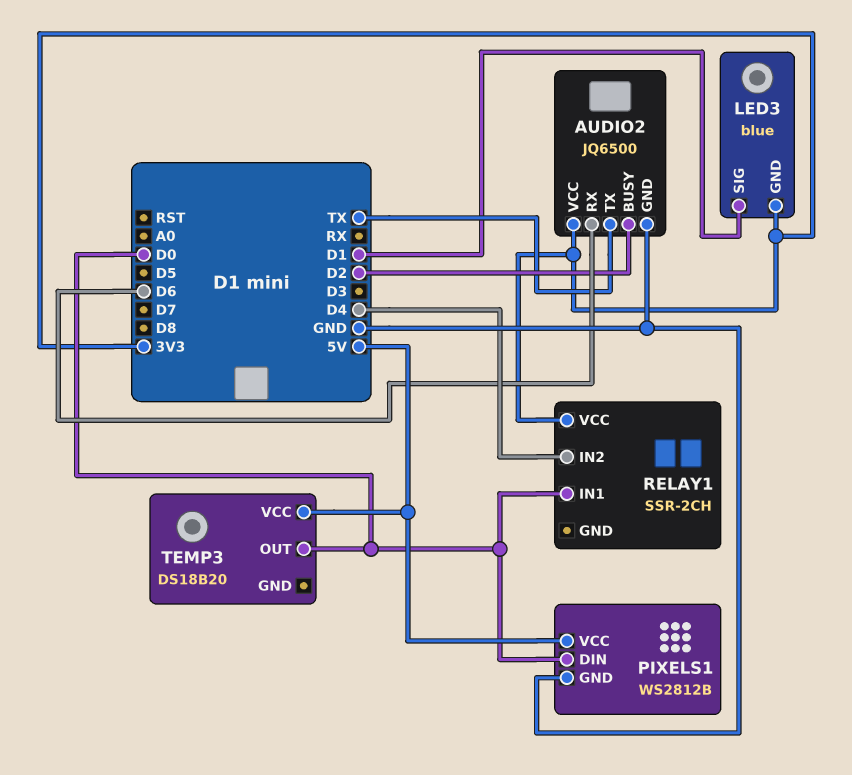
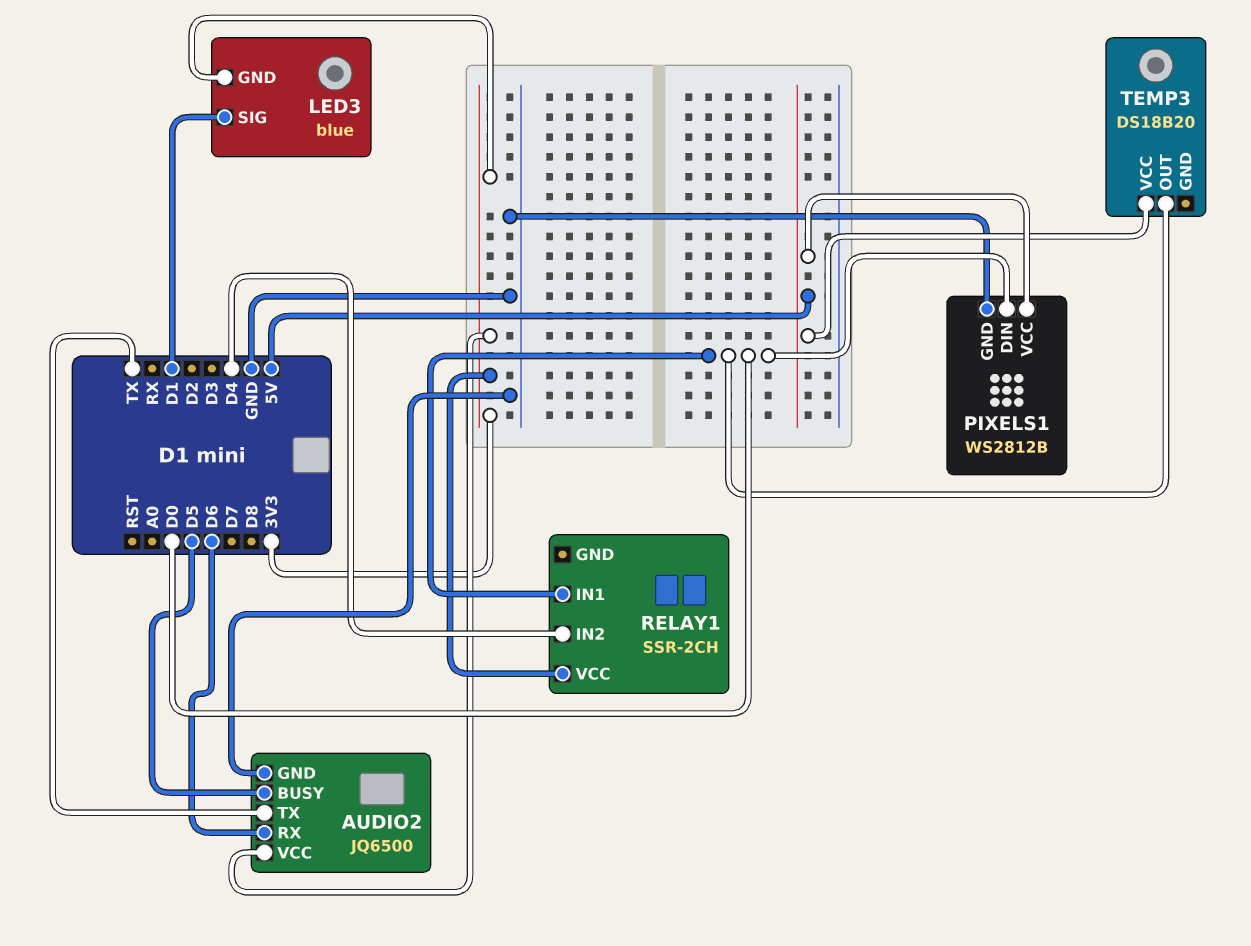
AUDIO2 pin BUSY: D2 -> D5

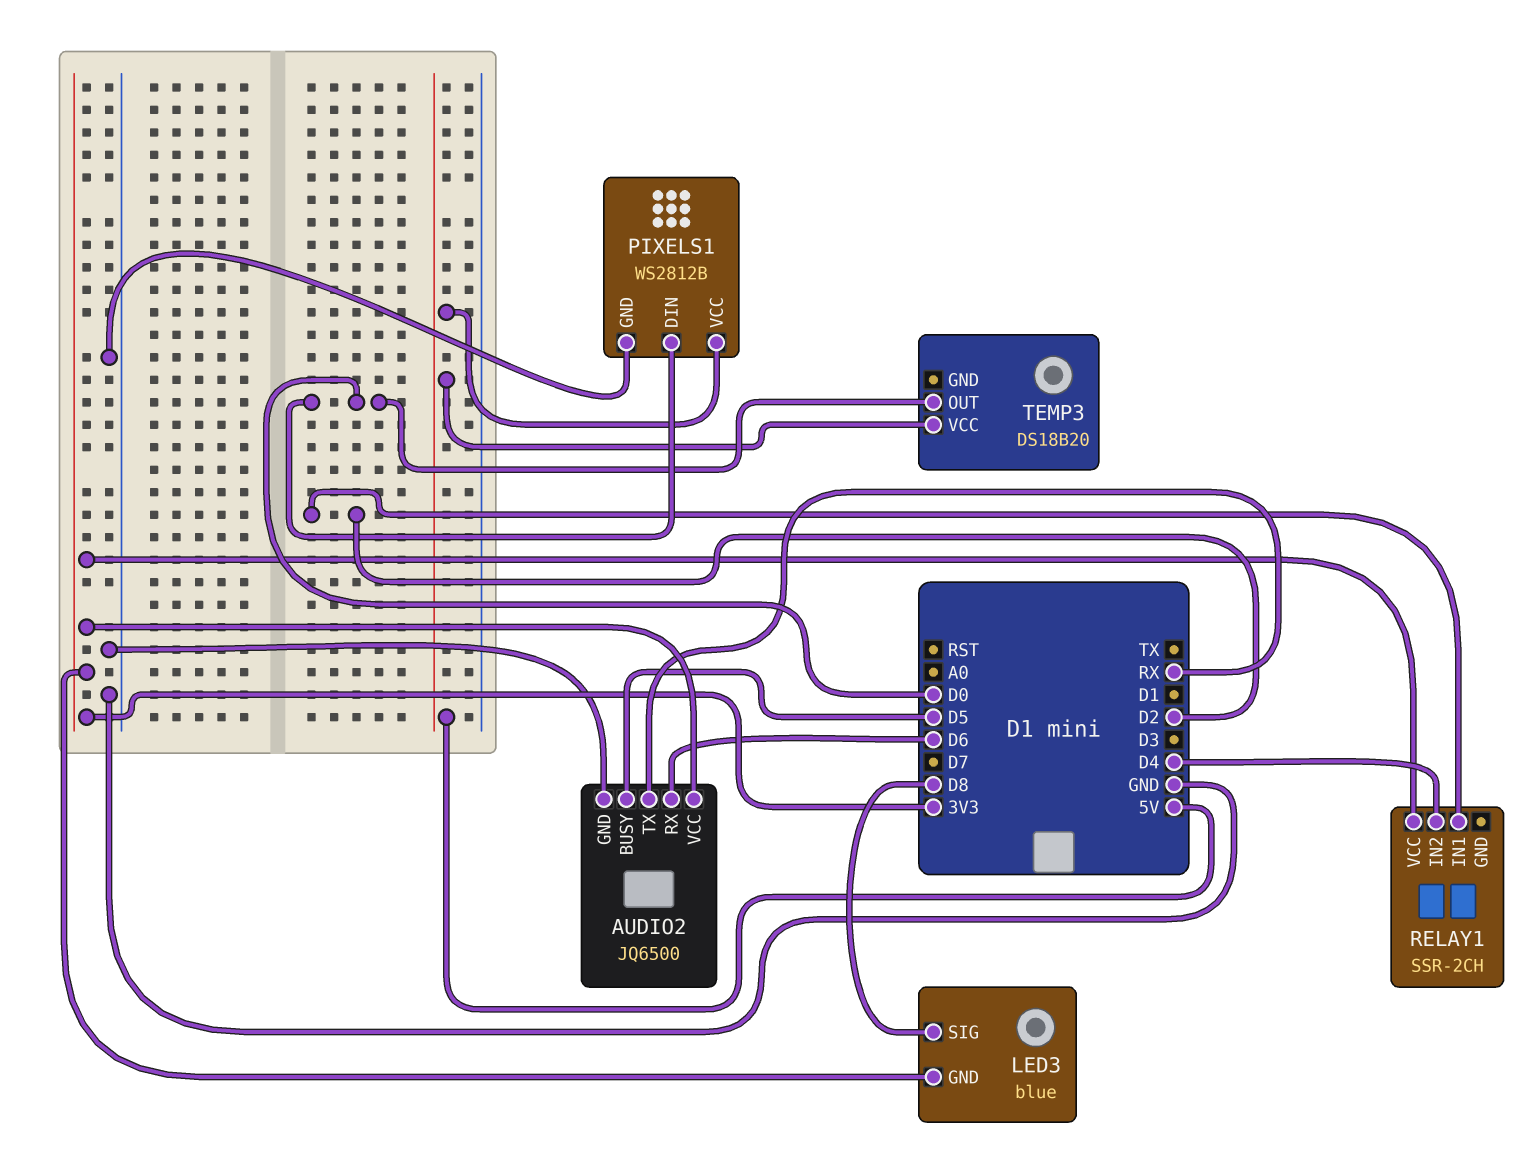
AUDIO2 pin TX: TX -> RX
LED3 pin SIG: D1 -> D8
RELAY1 pin IN1: D0 -> D2

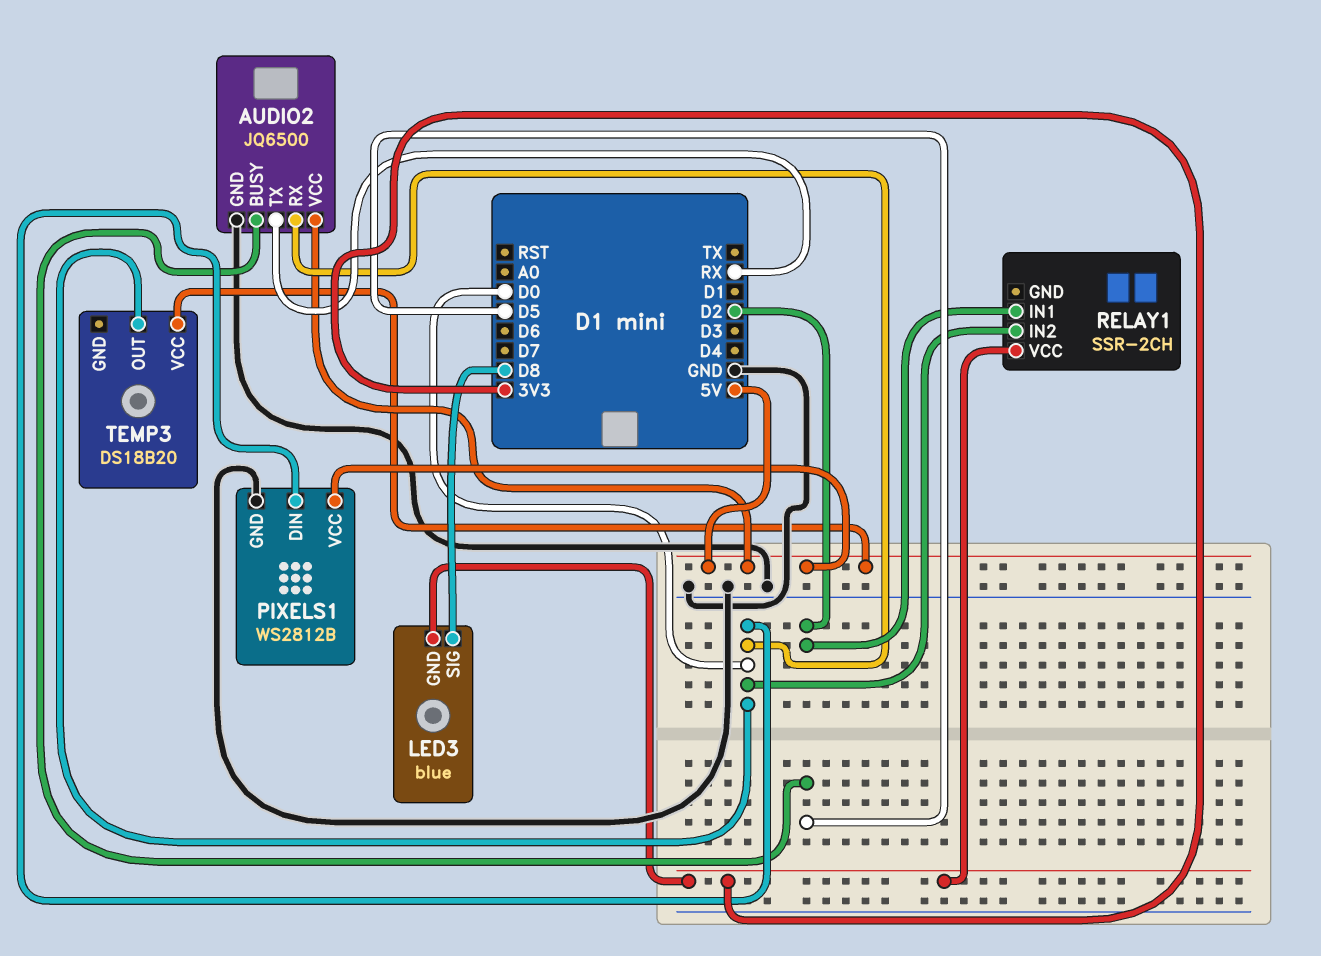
AUDIO2 pin RX: D6 -> D0
AUDIO2 pin VCC: 3V3 -> 5V
RELAY1 pin IN2: D4 -> D0

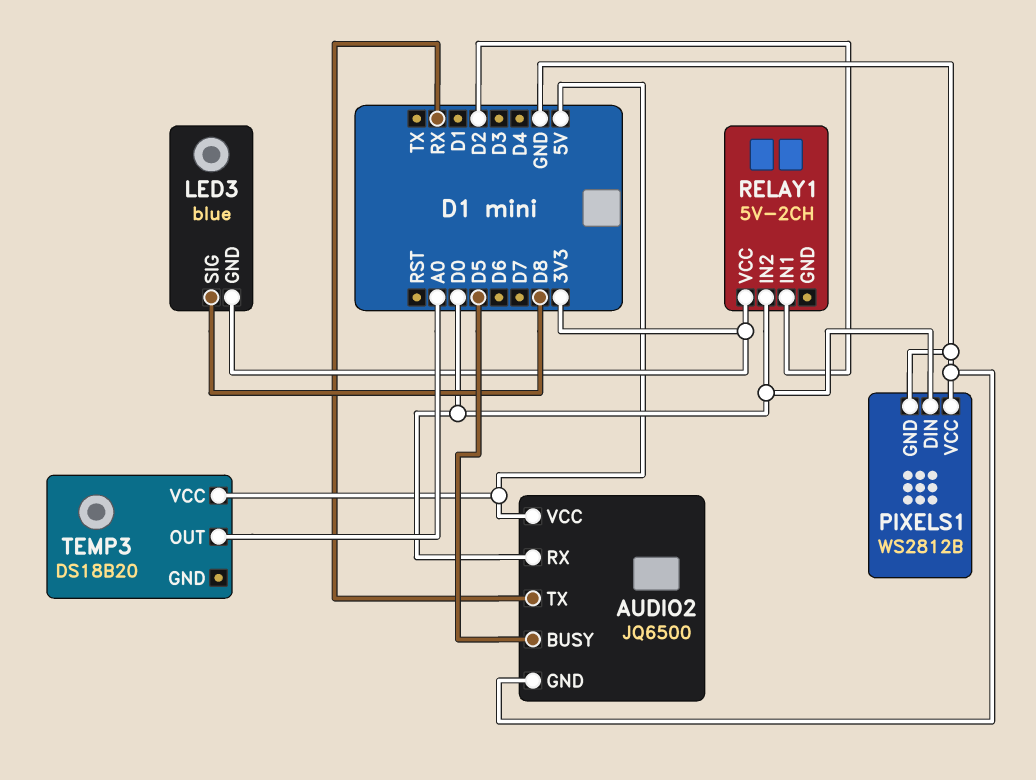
PIXELS1 pin VCC: 5V -> GND
RELAY1: SSR-2CH -> 5V-2CH
TEMP3 pin OUT: D0 -> A0

